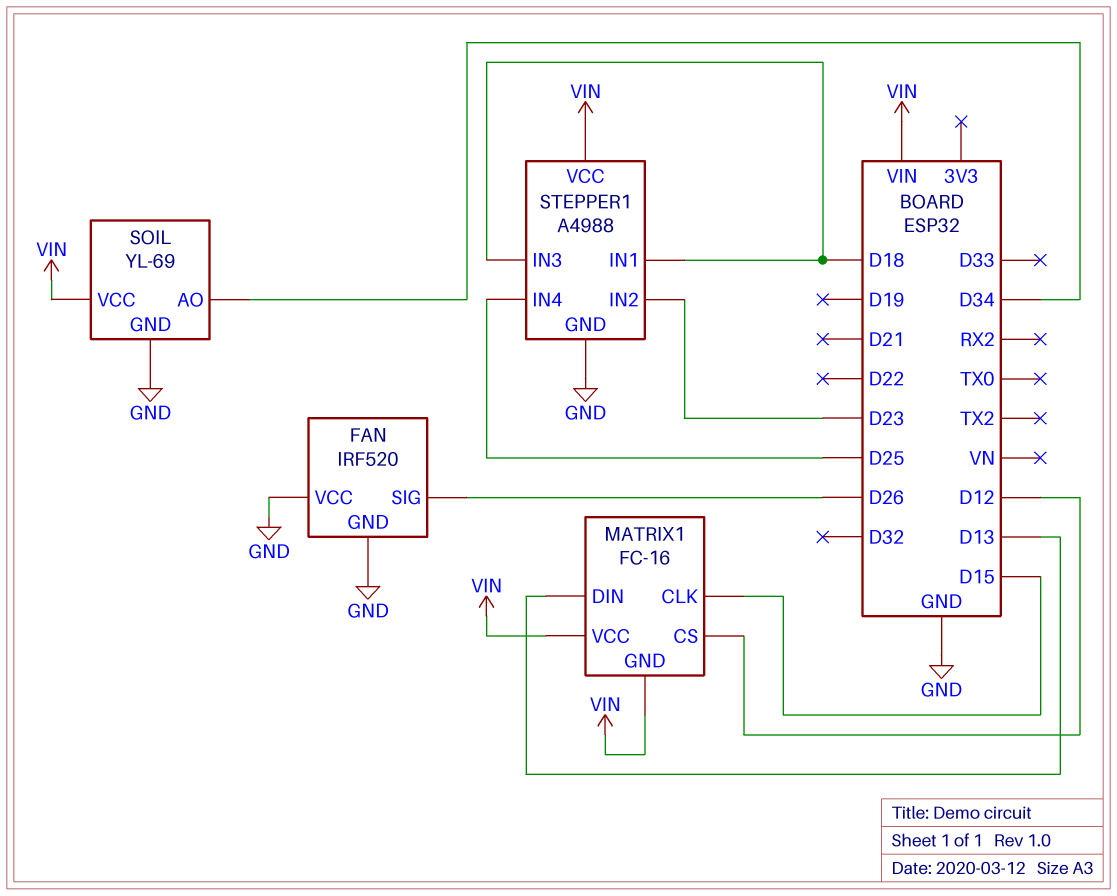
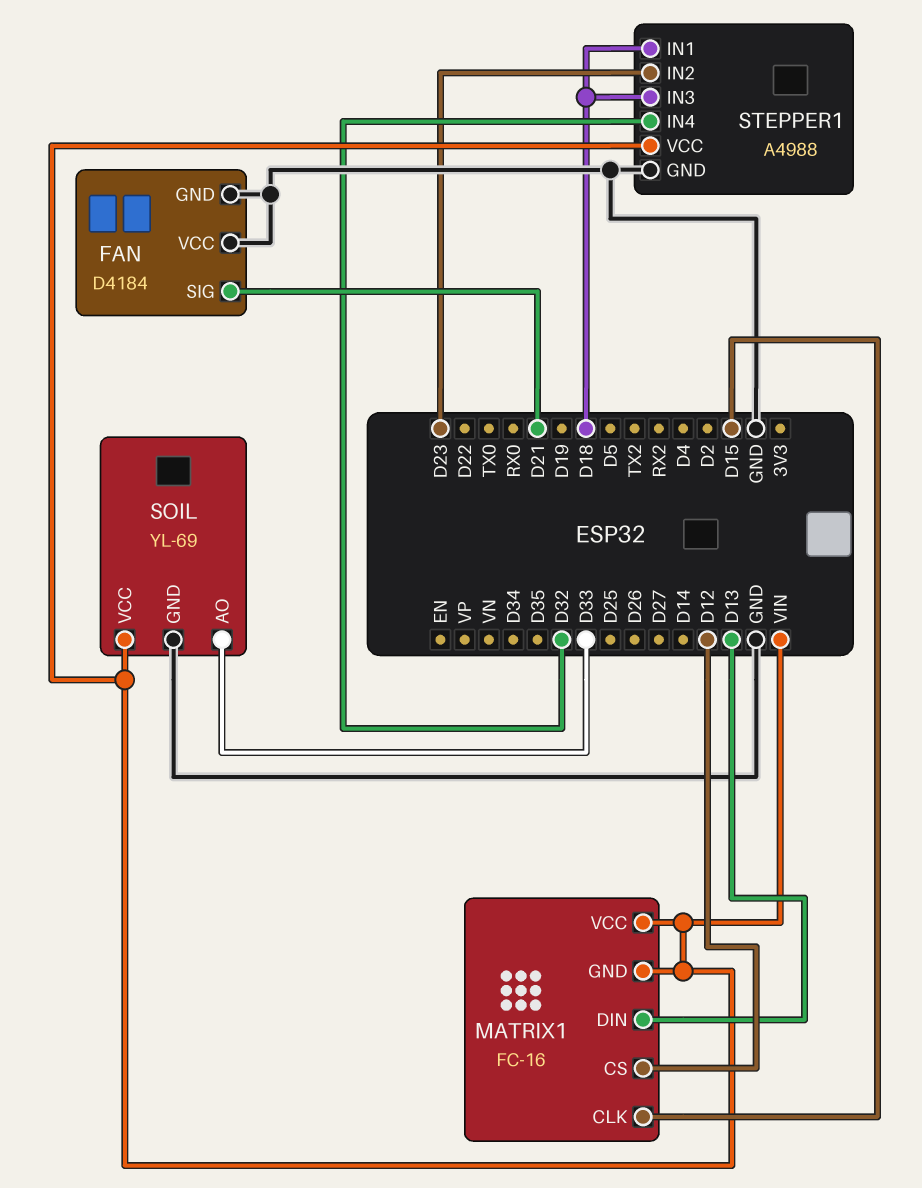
FAN: IRF520 -> D4184
FAN pin SIG: D26 -> D21
SOIL pin AO: D34 -> D33
STEPPER1 pin IN4: D25 -> D32

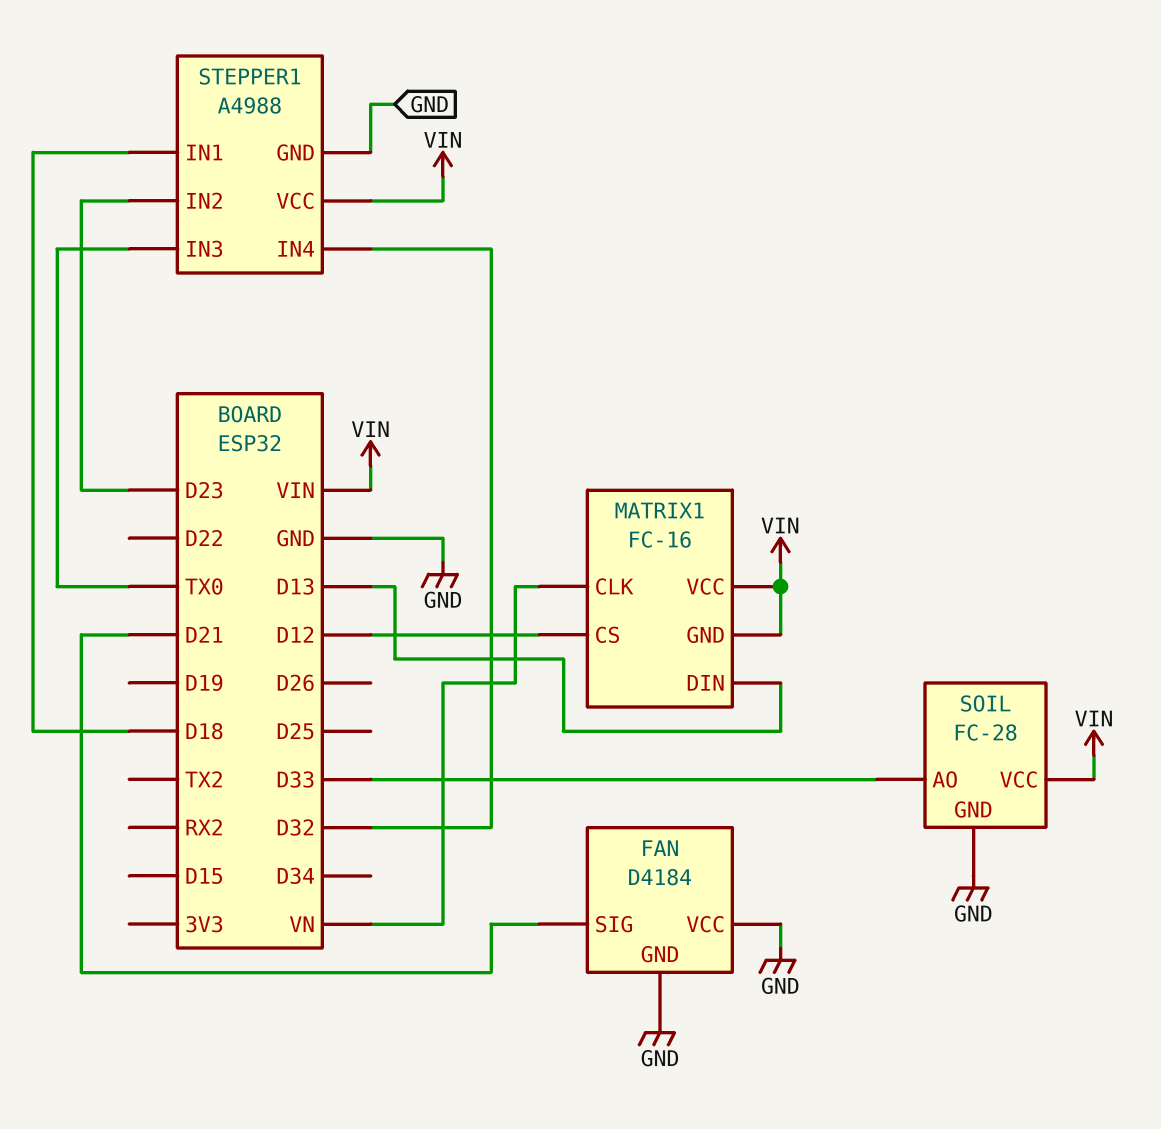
MATRIX1 pin CLK: D15 -> VN
SOIL: YL-69 -> FC-28
STEPPER1 pin IN3: D18 -> TX0

